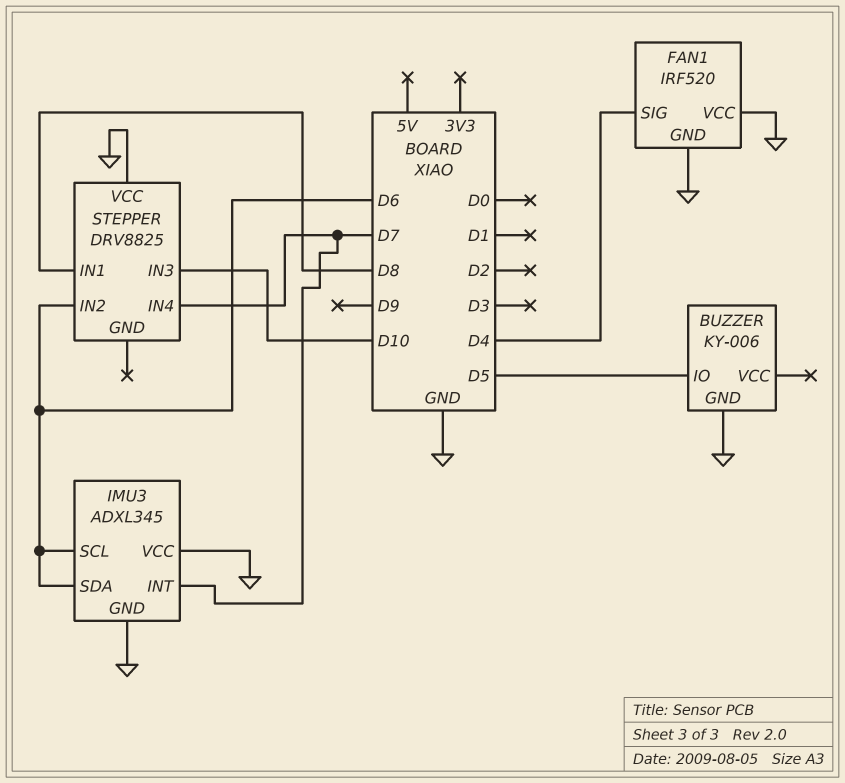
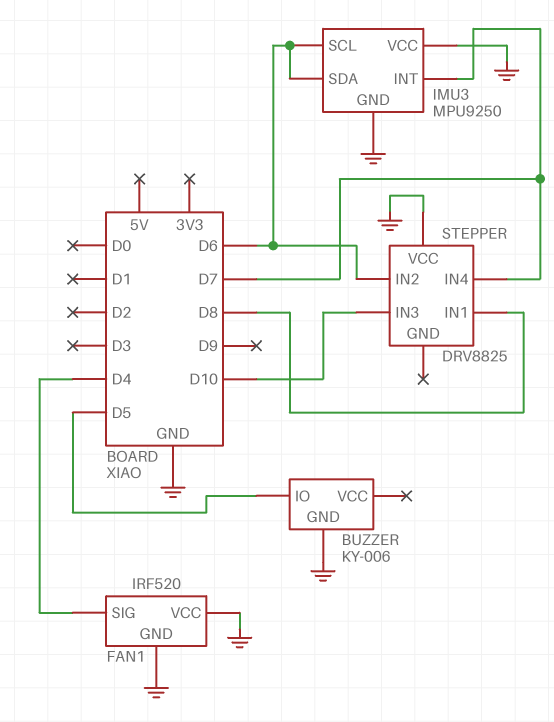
IMU3: ADXL345 -> MPU9250

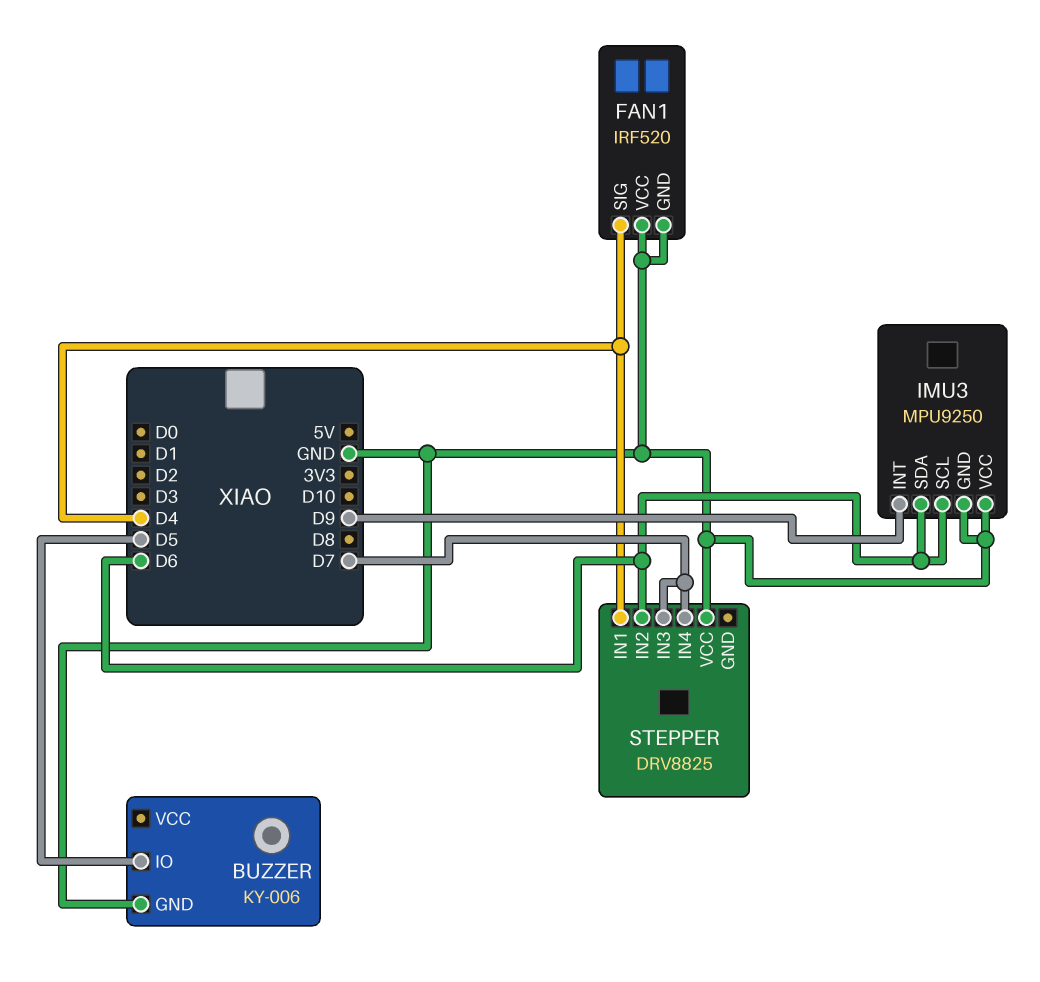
IMU3 pin INT: D7 -> D9
STEPPER pin IN1: D8 -> D4
STEPPER pin IN3: D10 -> D7

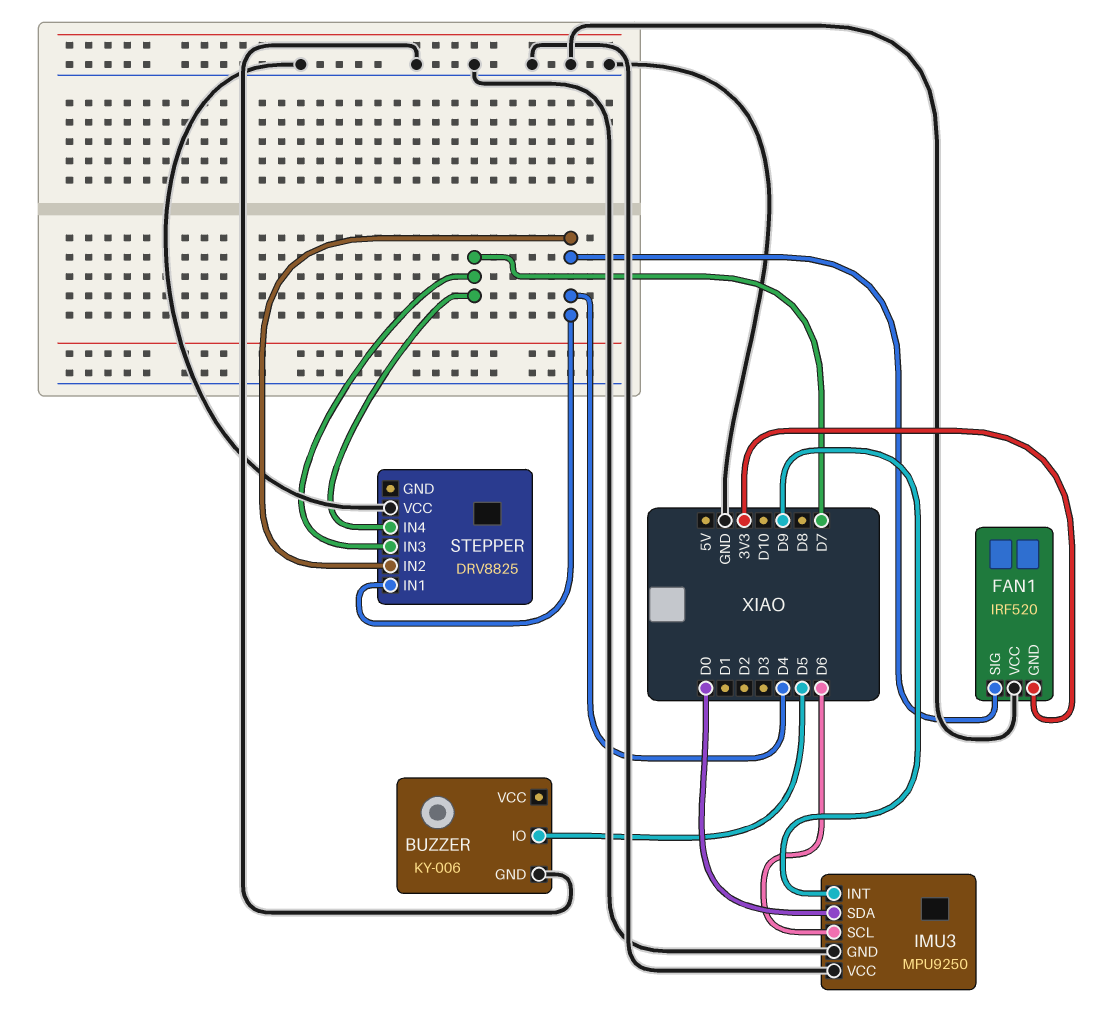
FAN1 pin GND: GND -> 3V3
IMU3 pin SDA: D6 -> D0
STEPPER pin IN2: D6 -> D4

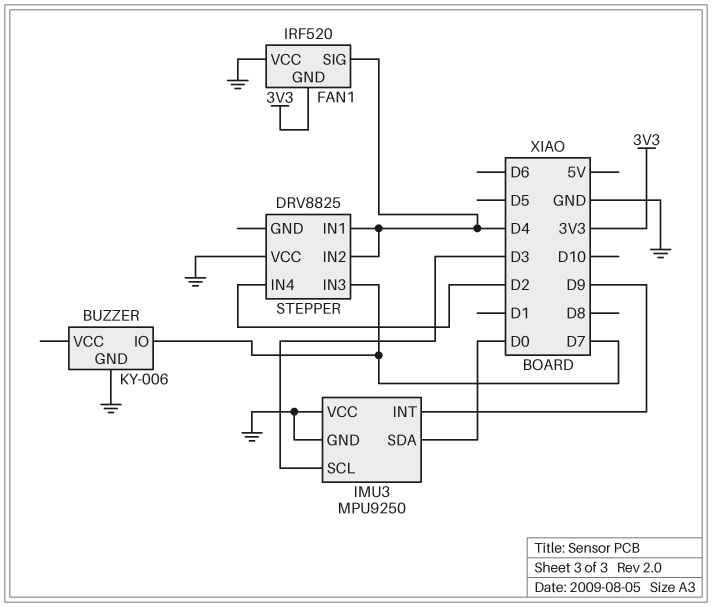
BUZZER pin IO: D5 -> D7
IMU3 pin SCL: D6 -> D3
STEPPER pin IN4: D7 -> D2

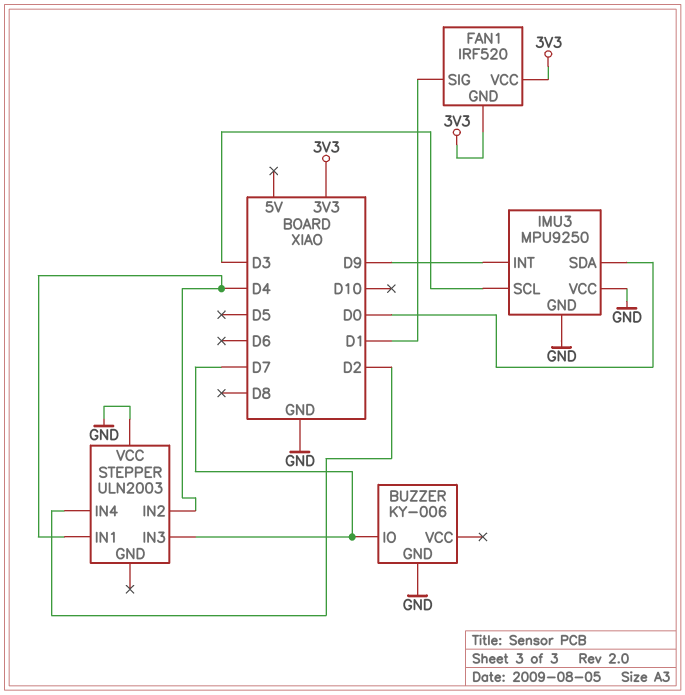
FAN1 pin SIG: D4 -> D1
FAN1 pin VCC: GND -> 3V3
STEPPER: DRV8825 -> ULN2003

